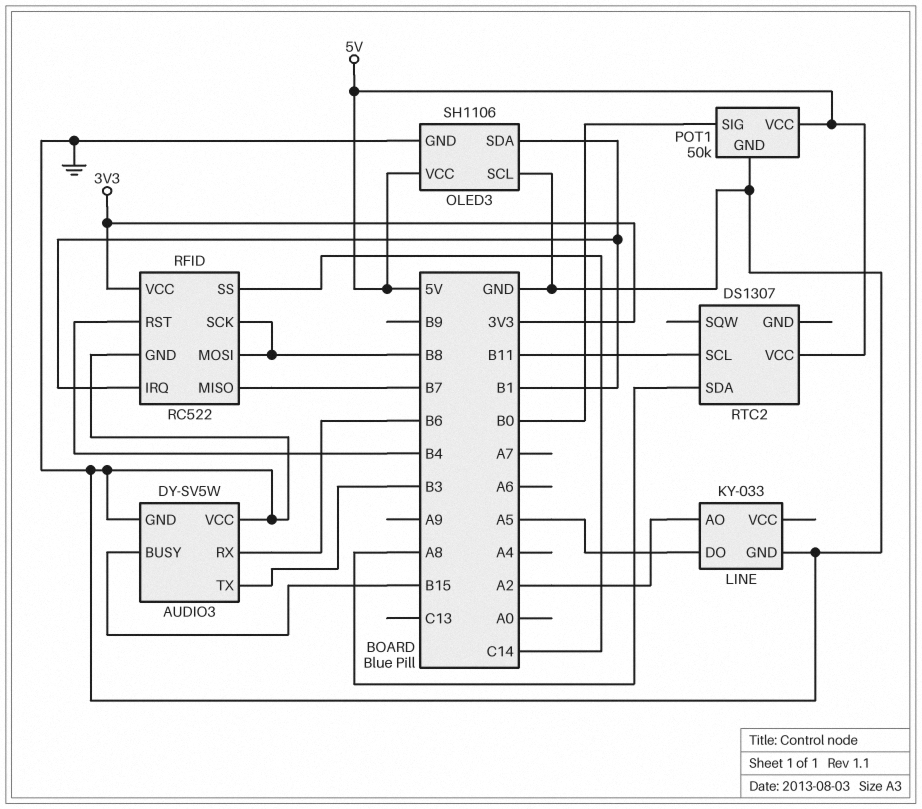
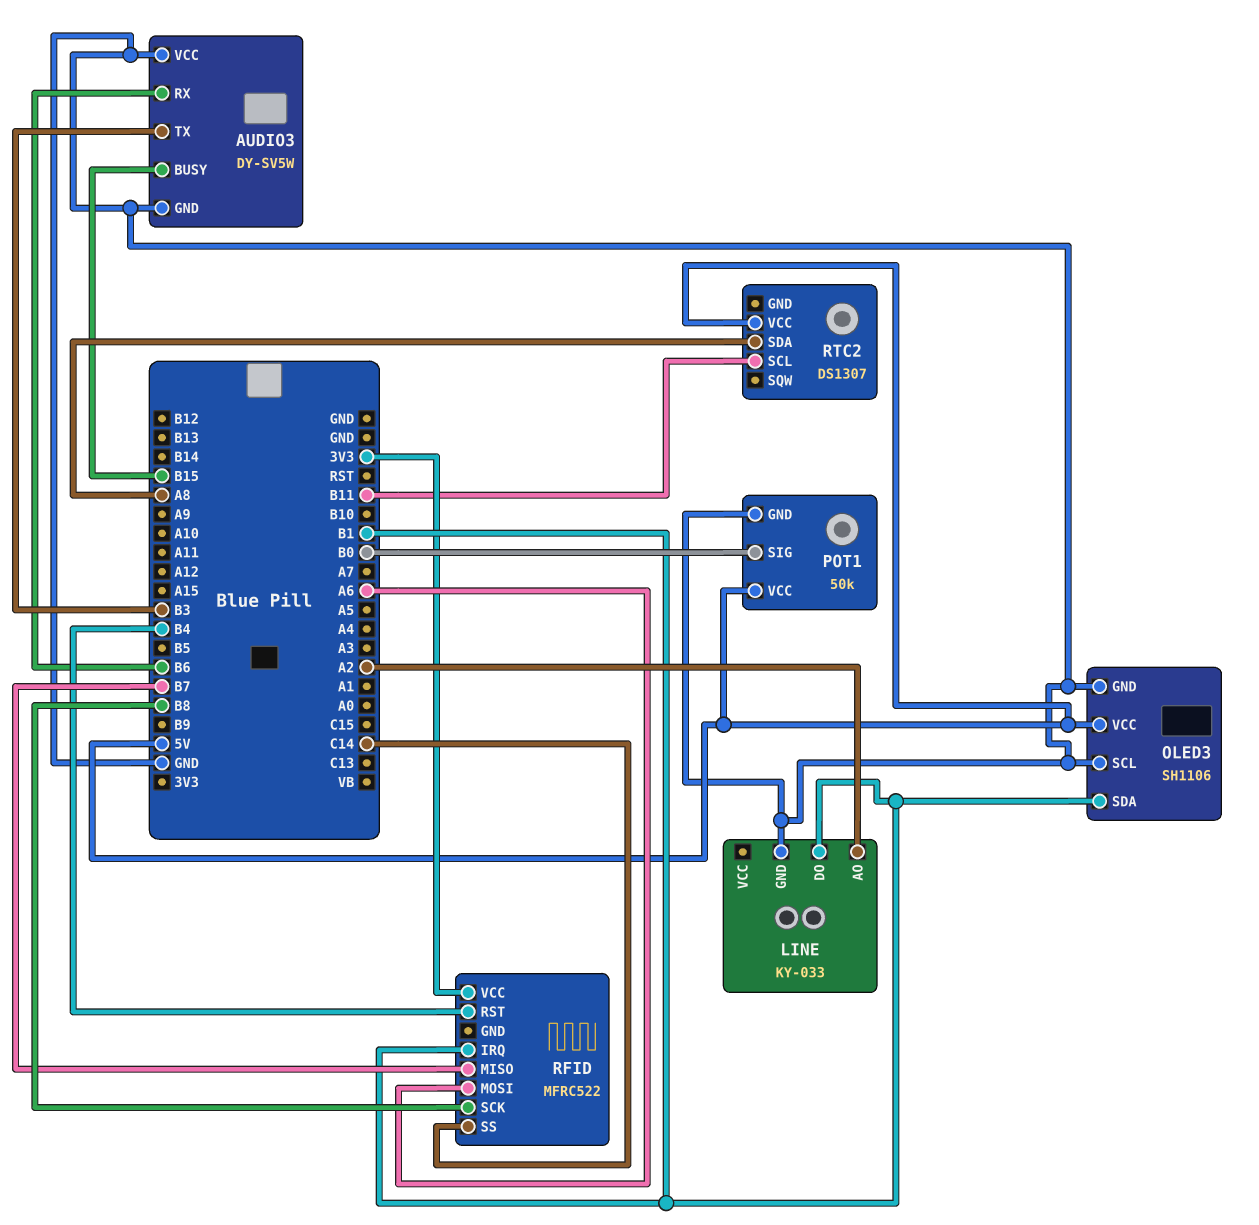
LINE pin DO: A5 -> B1
RFID: RC522 -> MFRC522
RFID pin GND: GND -> none
RFID pin MOSI: B8 -> A6

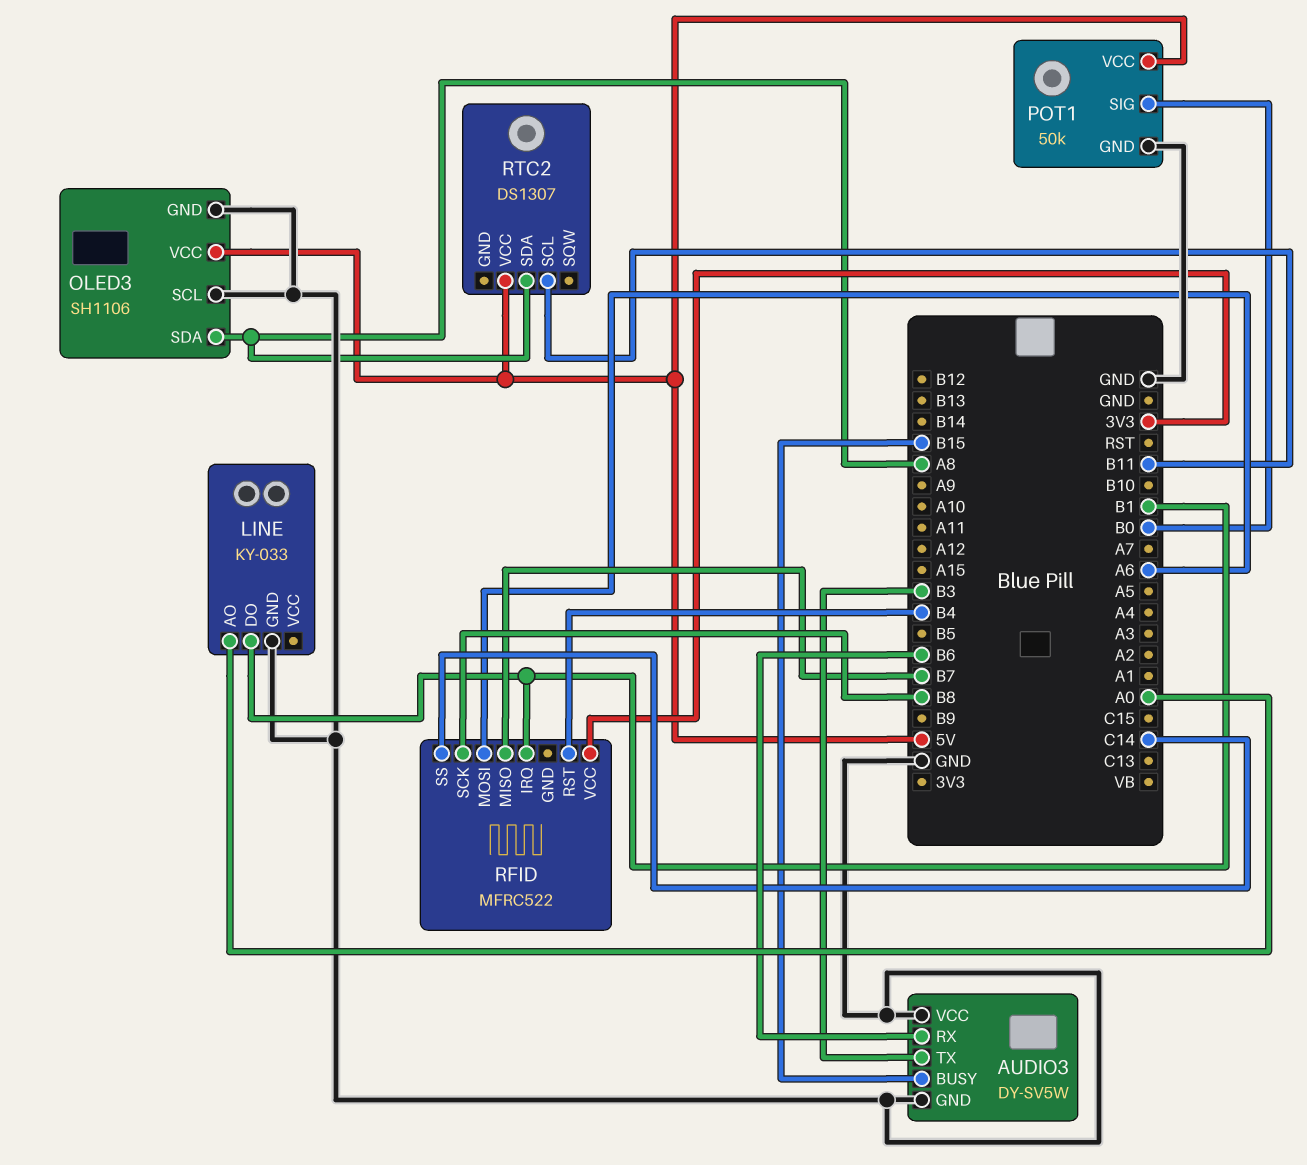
LINE pin AO: A2 -> A0
OLED3 pin SDA: B1 -> A8

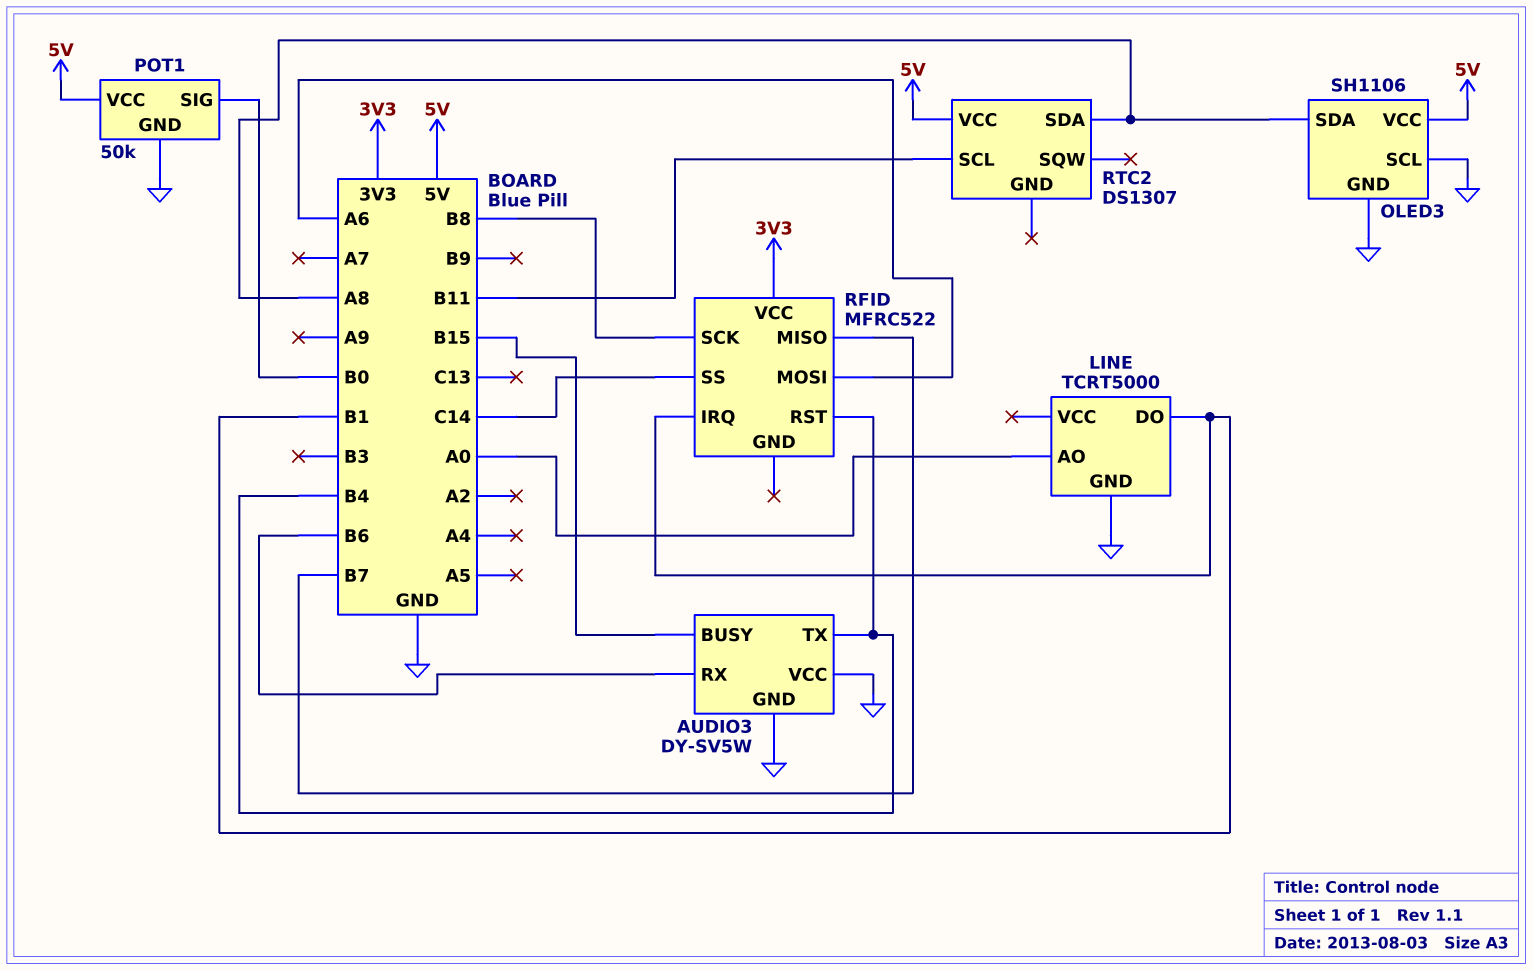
AUDIO3 pin TX: B3 -> B4
LINE: KY-033 -> TCRT5000

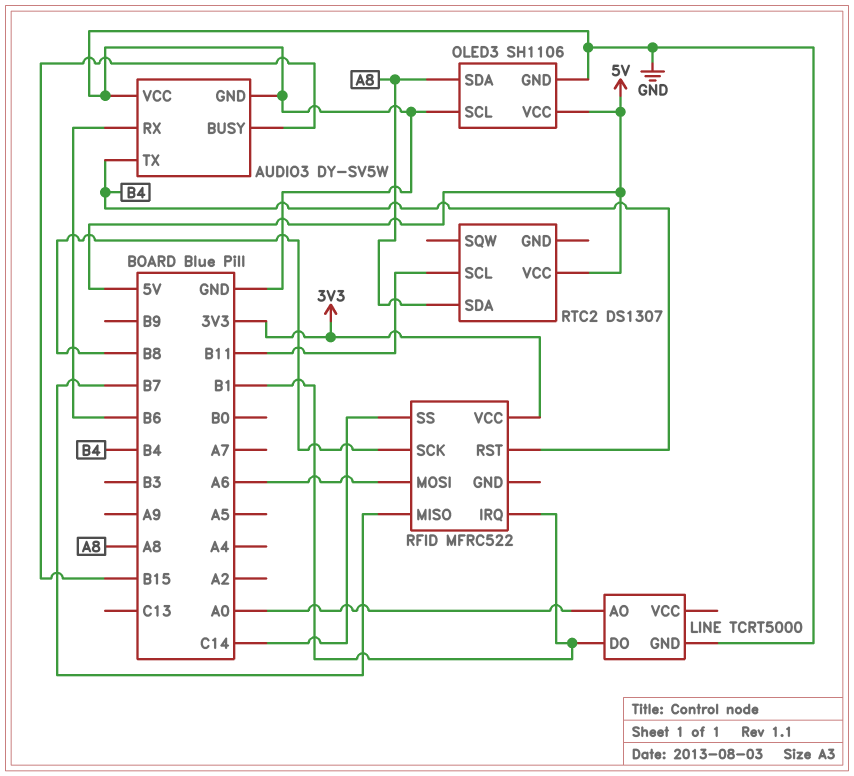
POT1: 50k -> none
POT1 pin GND: GND -> none
POT1 pin SIG: B0 -> none
POT1 pin VCC: 5V -> none

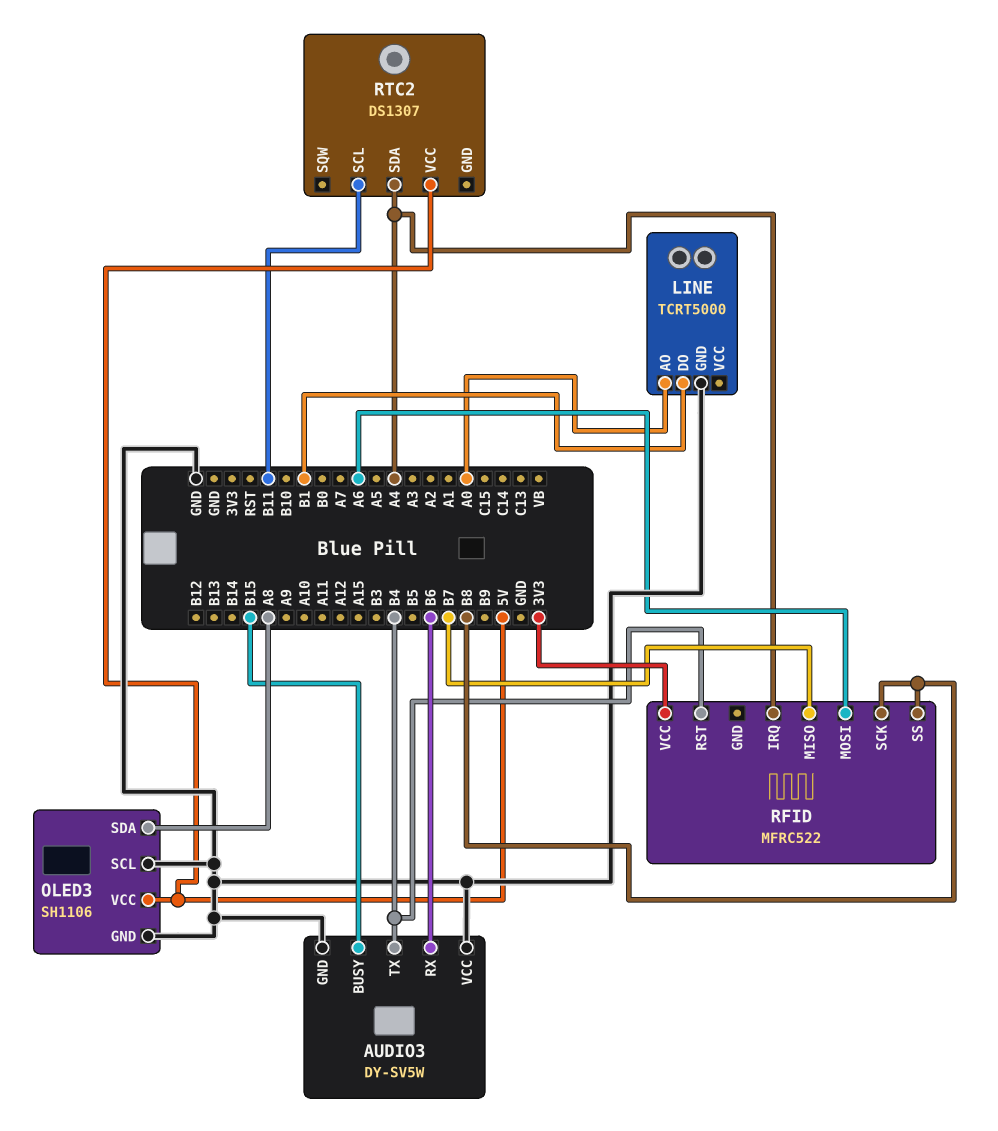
RFID pin IRQ: B1 -> A4
RFID pin SS: C14 -> B8
RTC2 pin SDA: A8 -> A4

